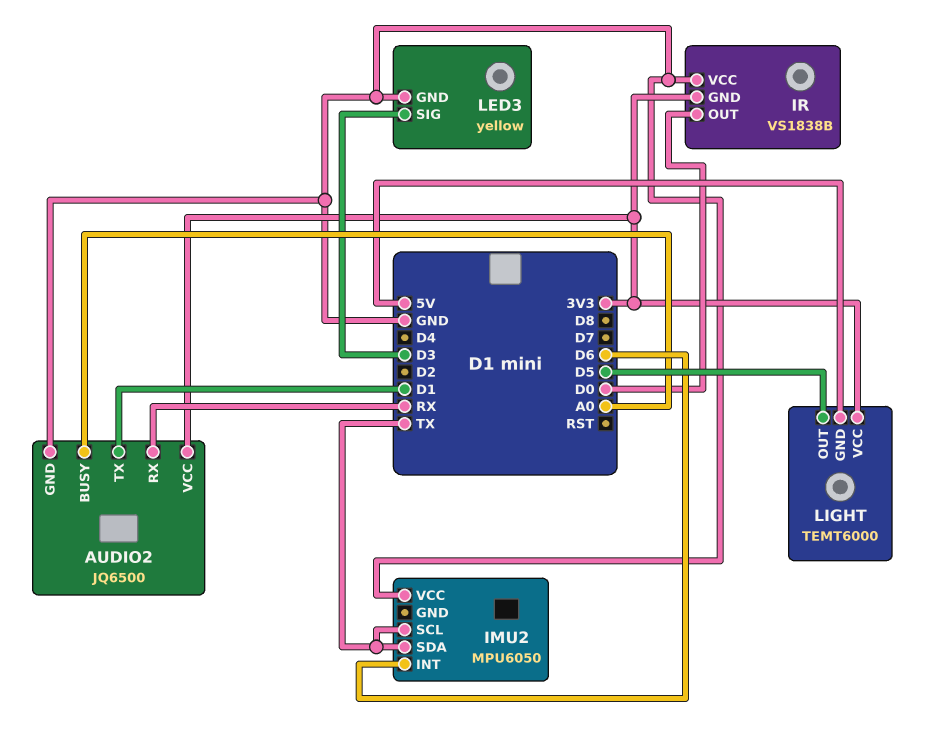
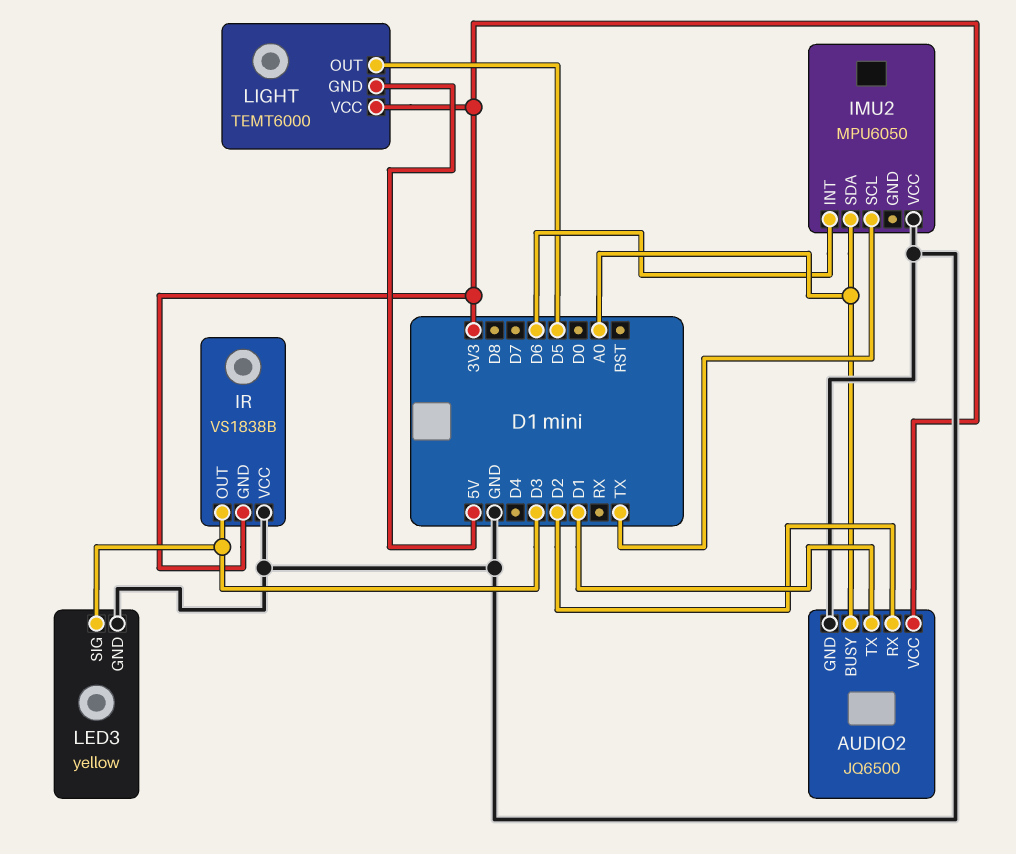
AUDIO2 pin RX: RX -> D2
IMU2 pin SDA: TX -> A0
IR pin OUT: D0 -> D3

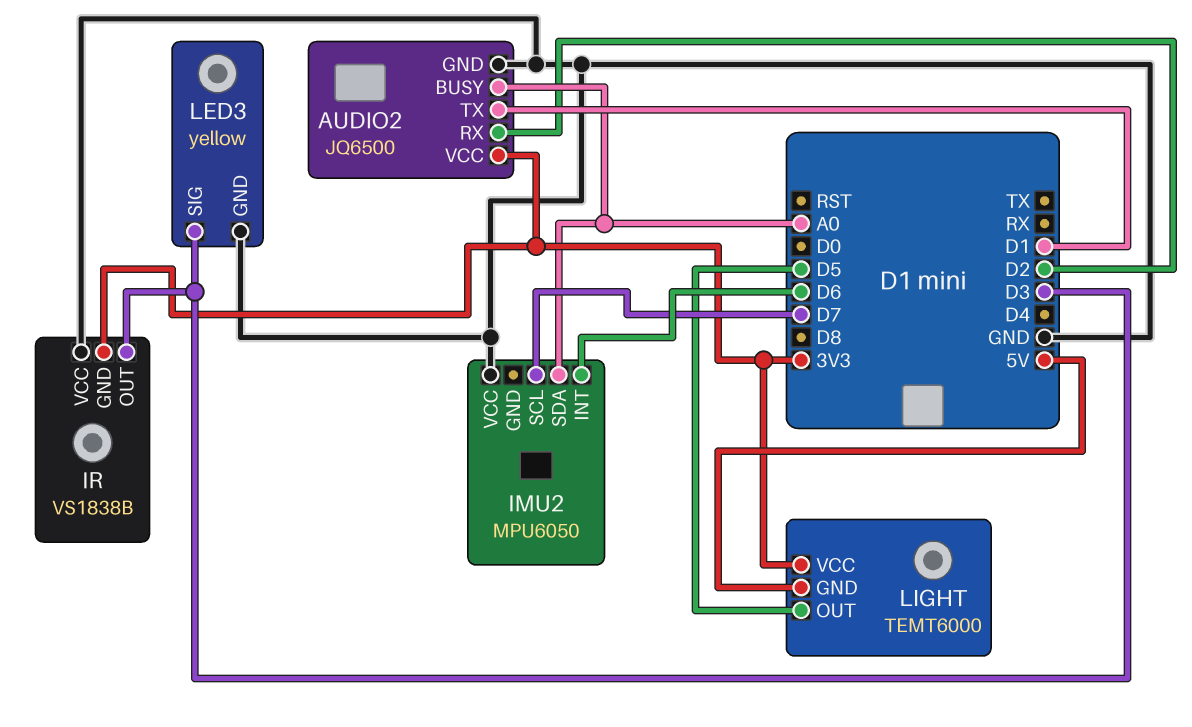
IMU2 pin SCL: TX -> D7

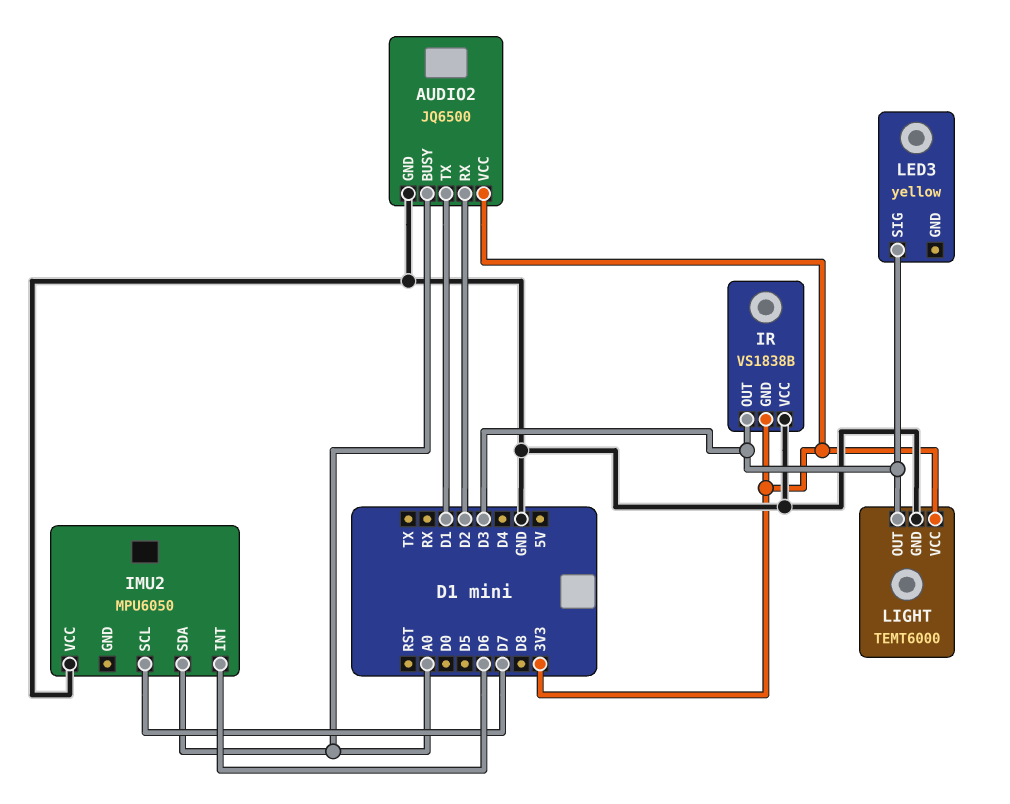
LED3 pin GND: GND -> none
LIGHT pin GND: 5V -> GND
LIGHT pin OUT: D5 -> D3

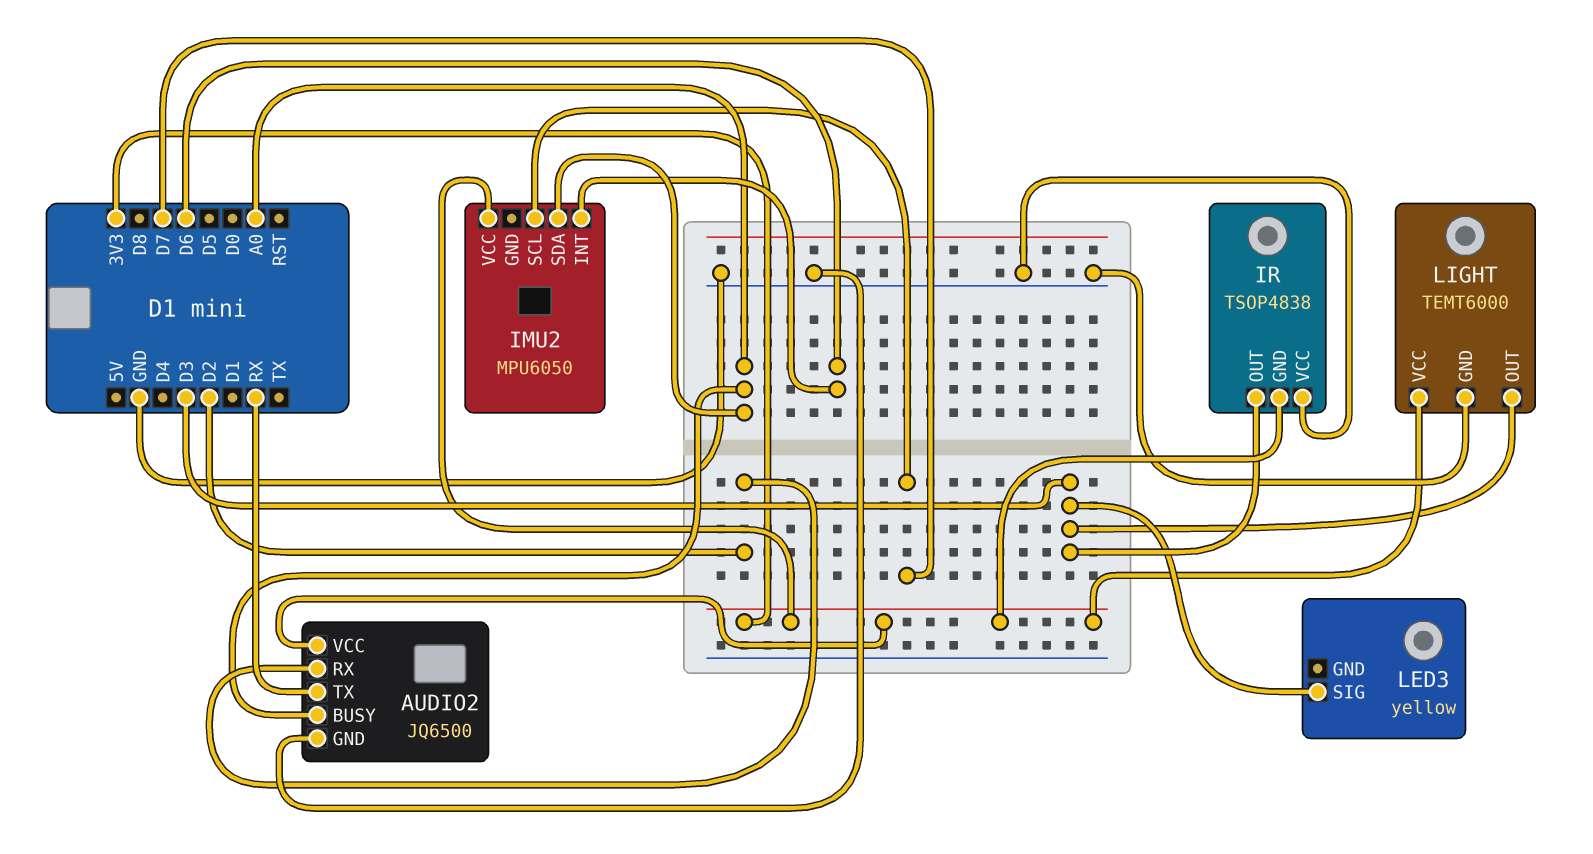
AUDIO2 pin TX: D1 -> RX
IMU2 pin VCC: GND -> 3V3
IR: VS1838B -> TSOP4838

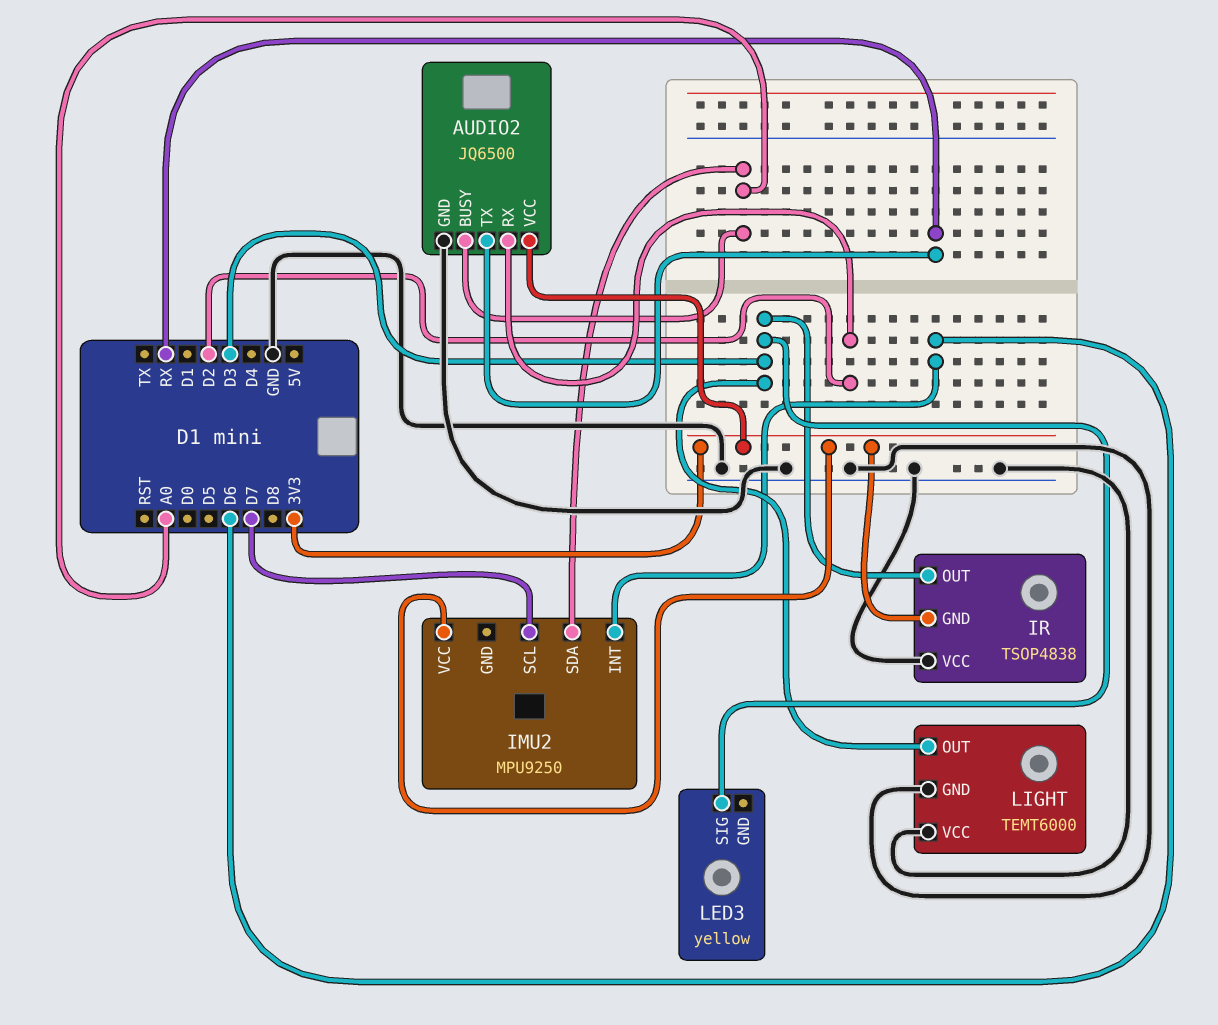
IMU2: MPU6050 -> MPU9250
LIGHT pin VCC: 3V3 -> GND

